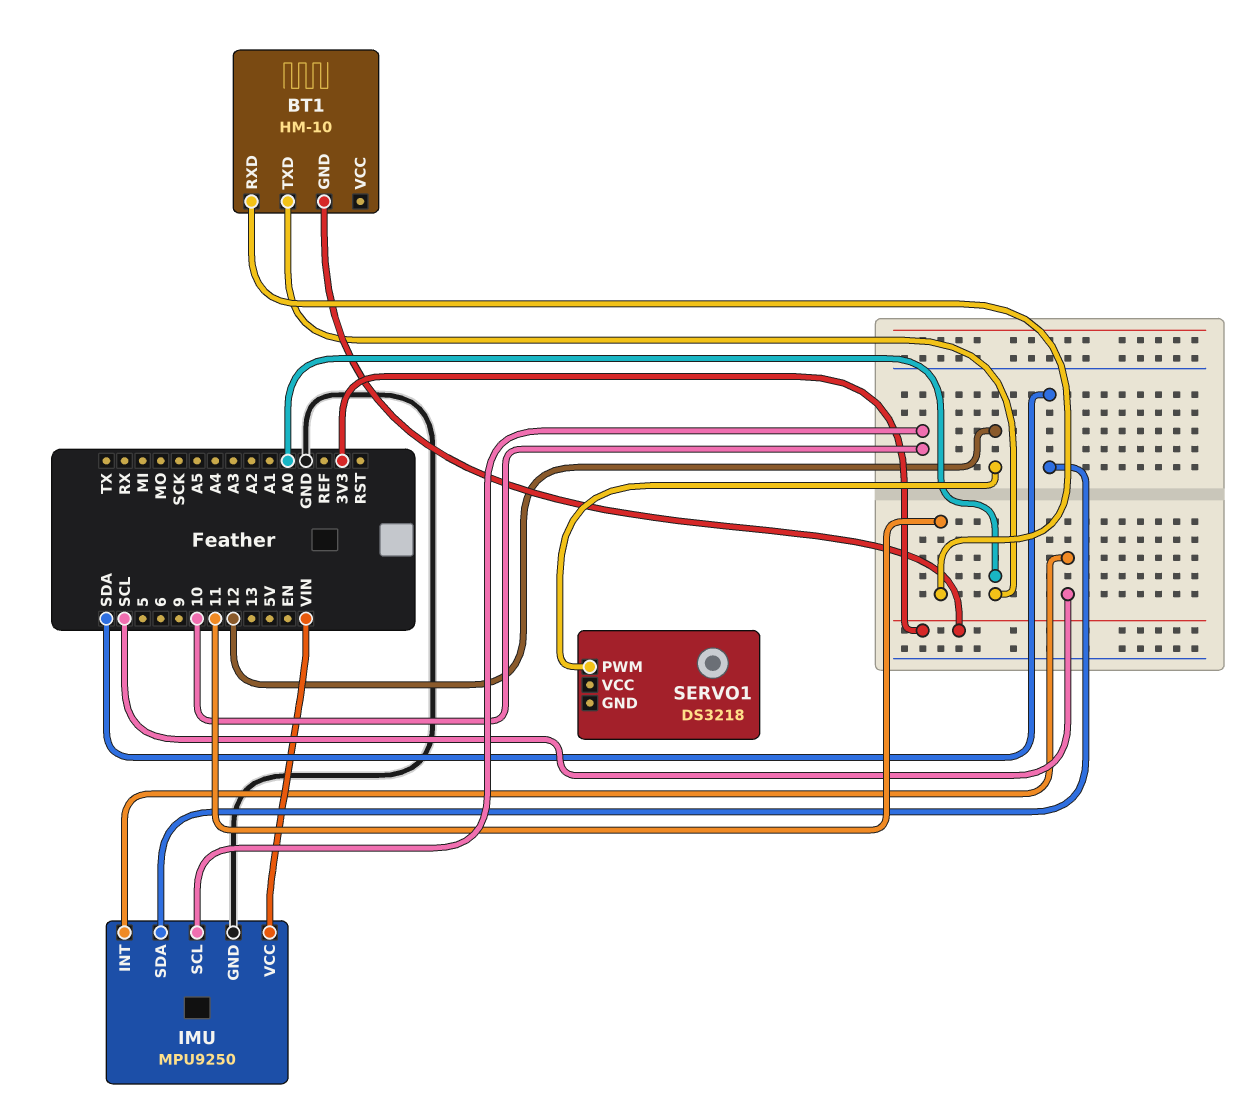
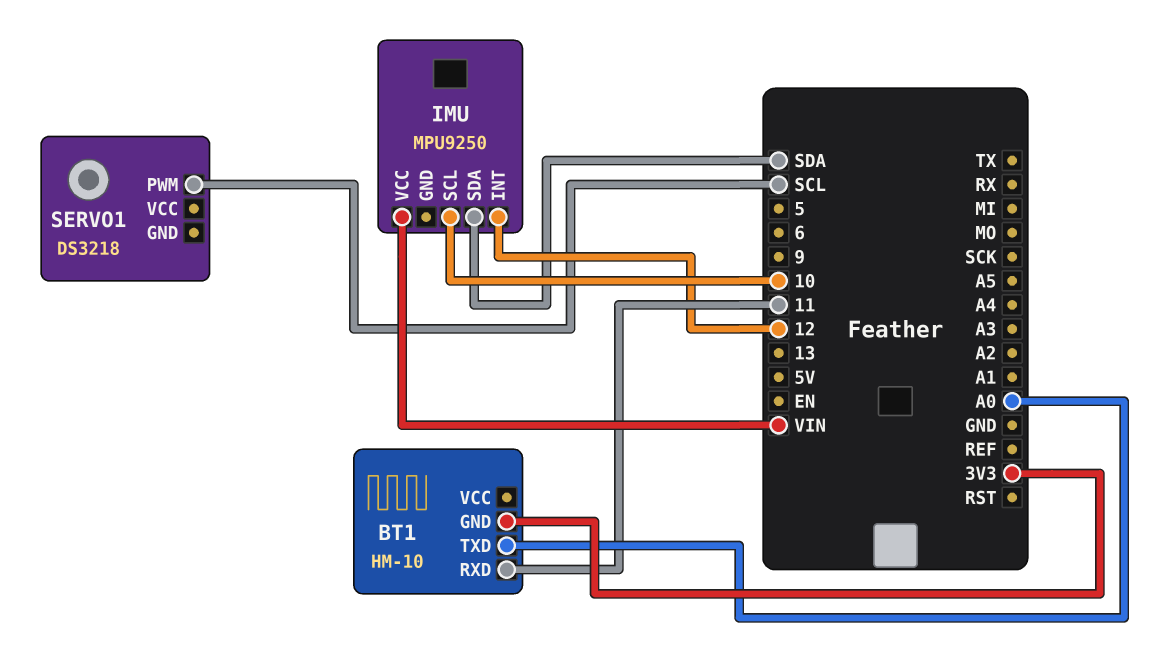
IMU pin GND: GND -> none
IMU pin INT: SCL -> 12
SERVO1 pin PWM: 12 -> SCL

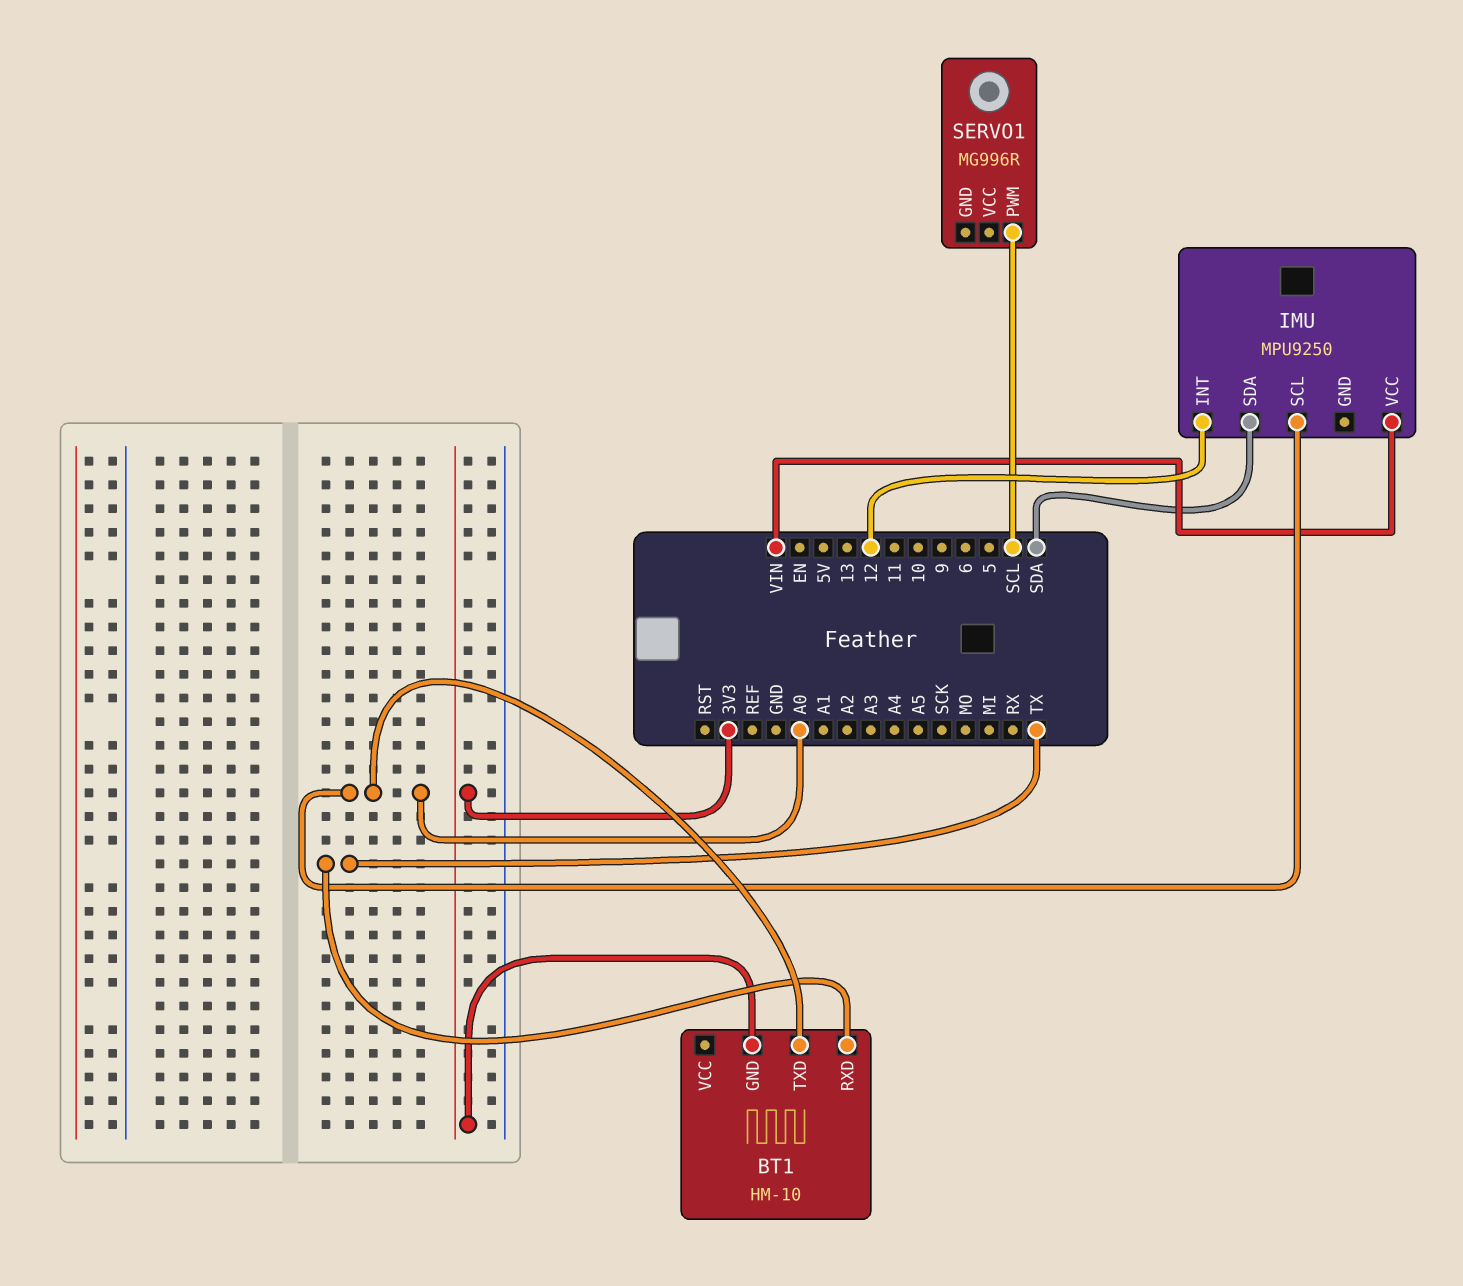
BT1 pin RXD: 11 -> TX
IMU pin SCL: 10 -> A0
SERVO1: DS3218 -> MG996R

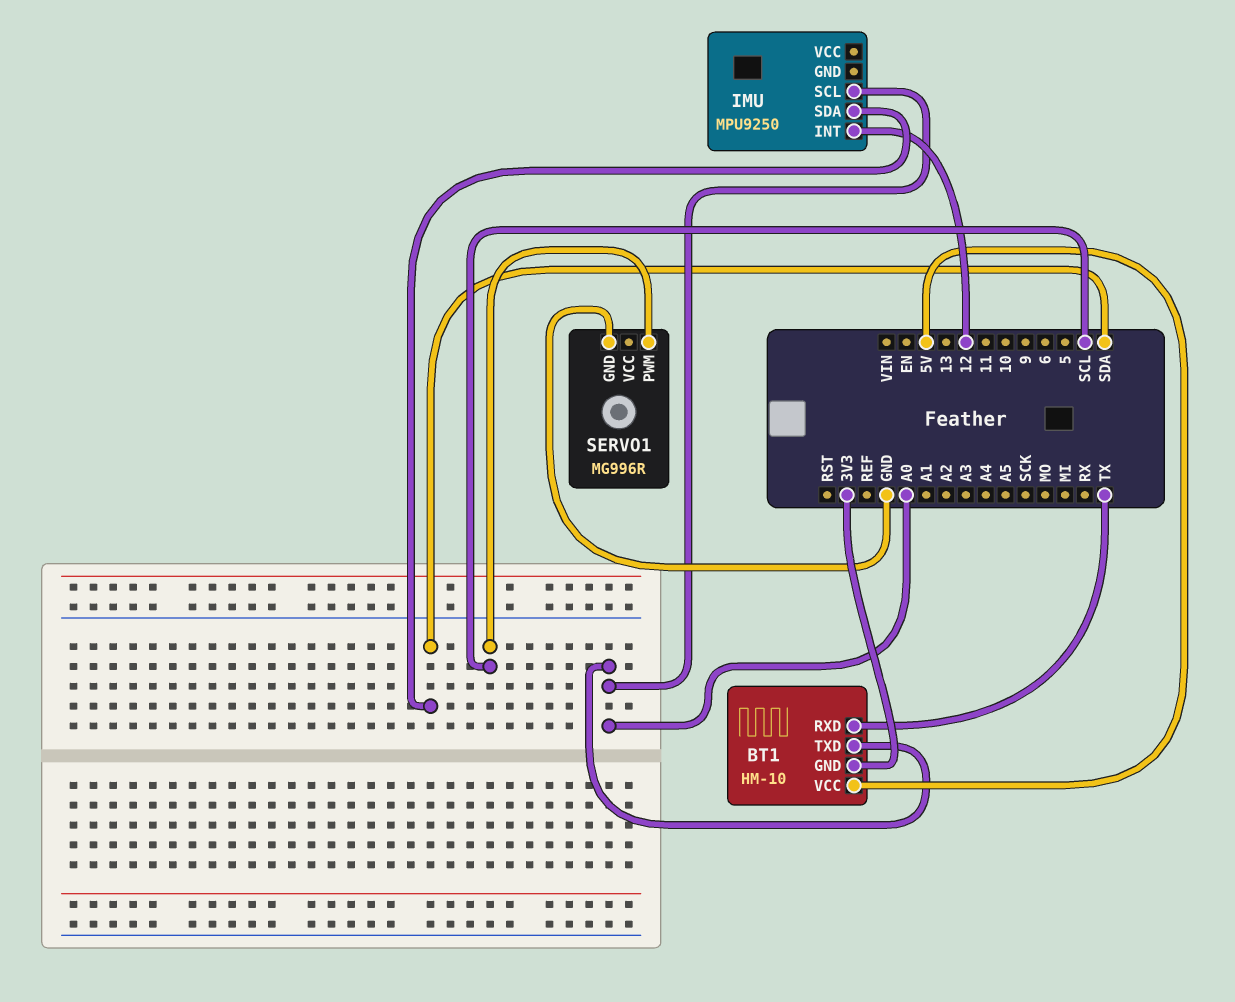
BT1 pin VCC: none -> 5V
IMU pin VCC: VIN -> none
SERVO1 pin GND: none -> GND

